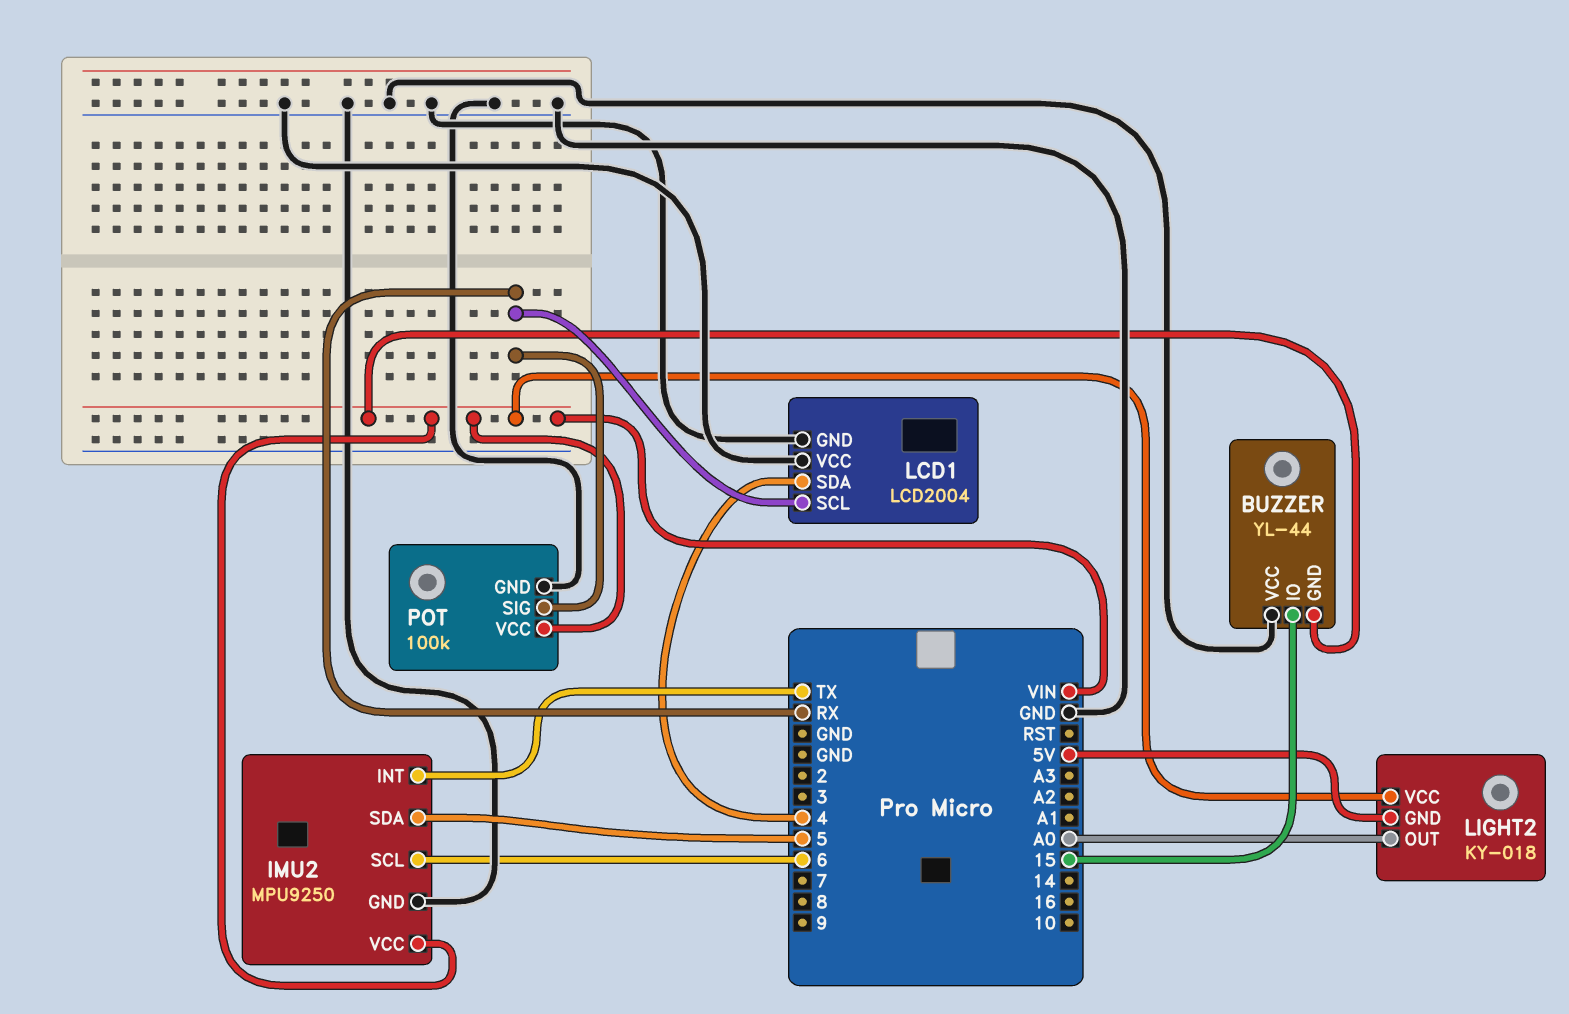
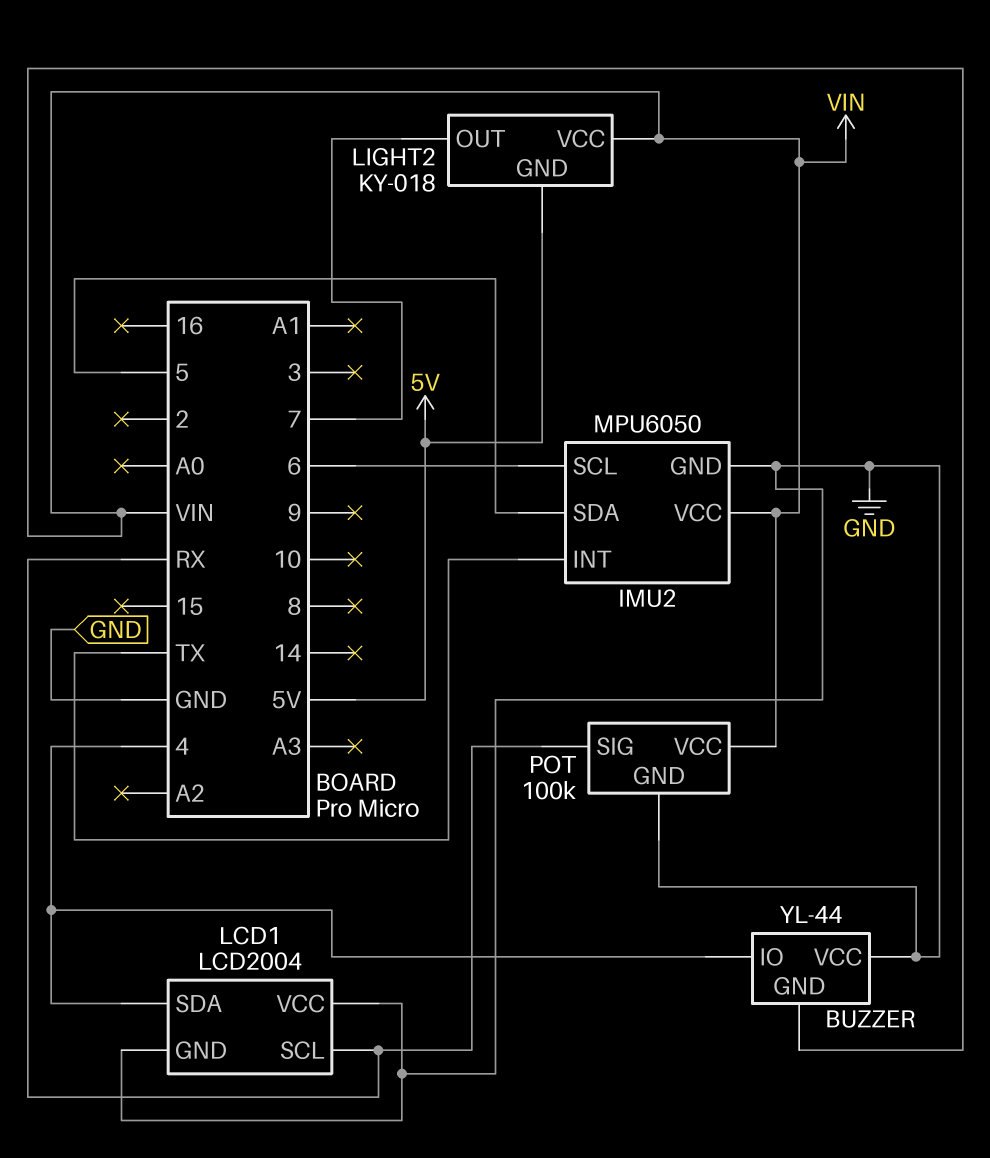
BUZZER pin IO: 15 -> 4
IMU2: MPU9250 -> MPU6050
LIGHT2 pin OUT: A0 -> 7

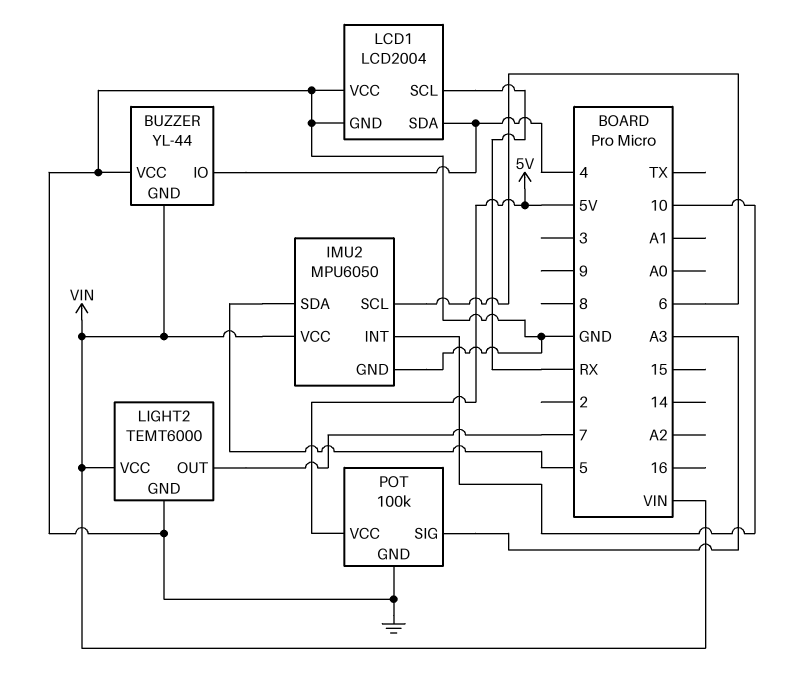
IMU2 pin INT: TX -> 10
LIGHT2: KY-018 -> TEMT6000
LIGHT2 pin GND: 5V -> GND
POT pin SIG: RX -> A3
POT pin VCC: VIN -> 5V

